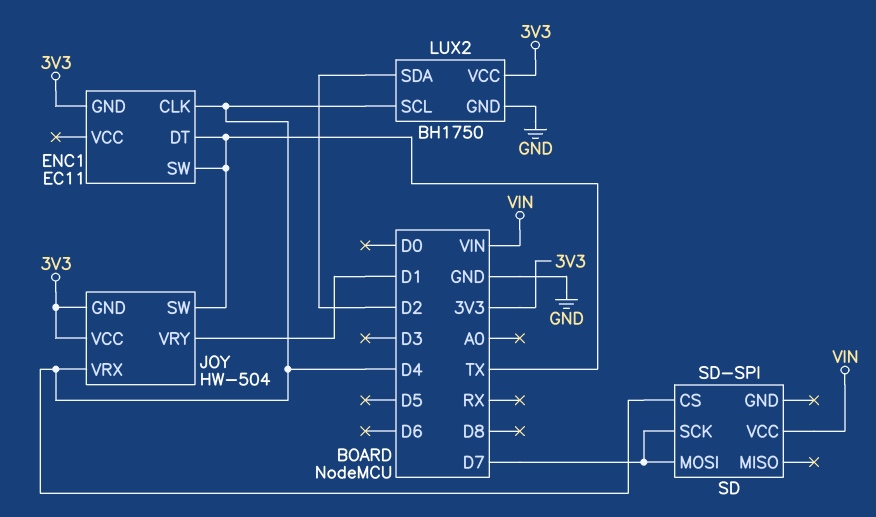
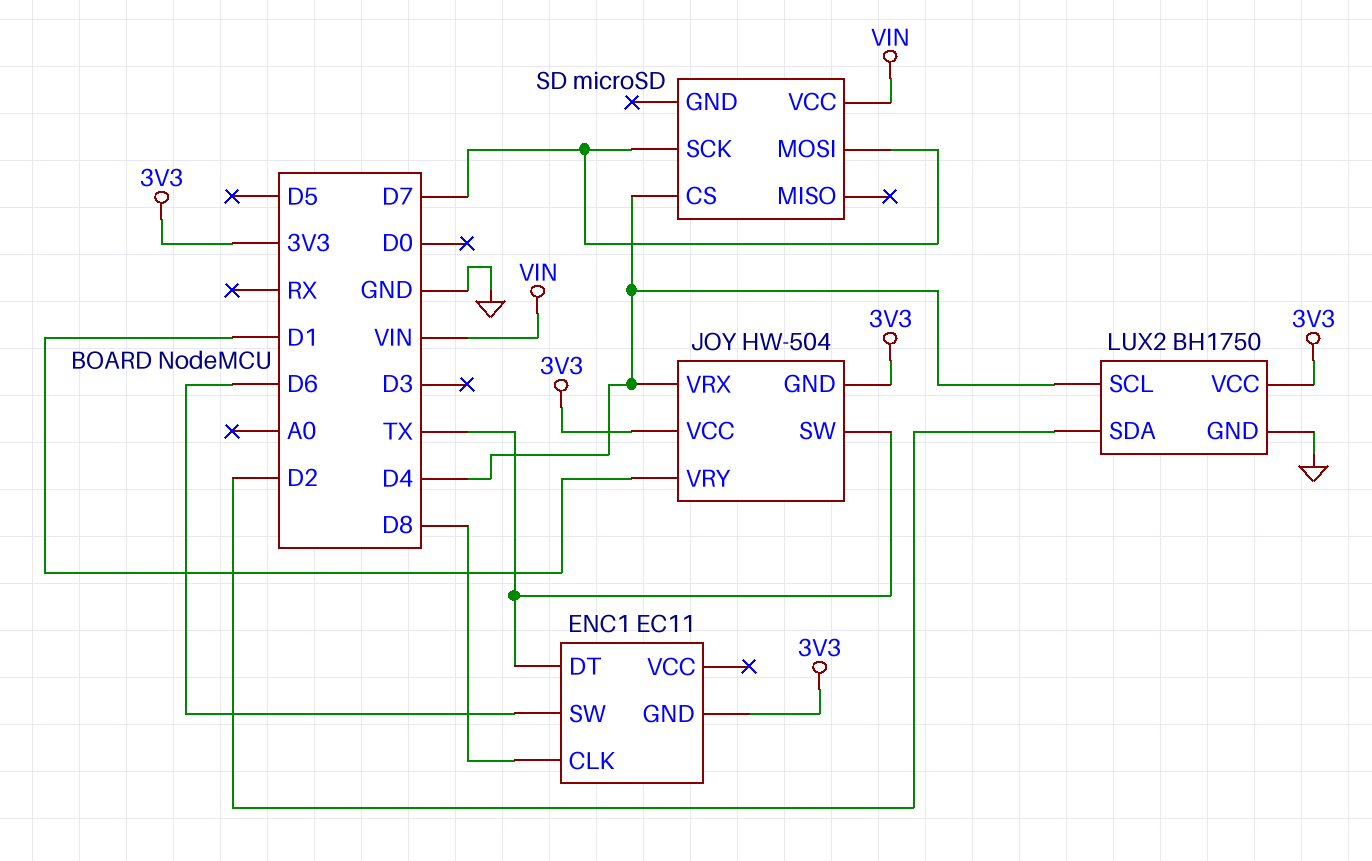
ENC1 pin CLK: D4 -> D8
ENC1 pin SW: TX -> D6
SD: SD-SPI -> microSD

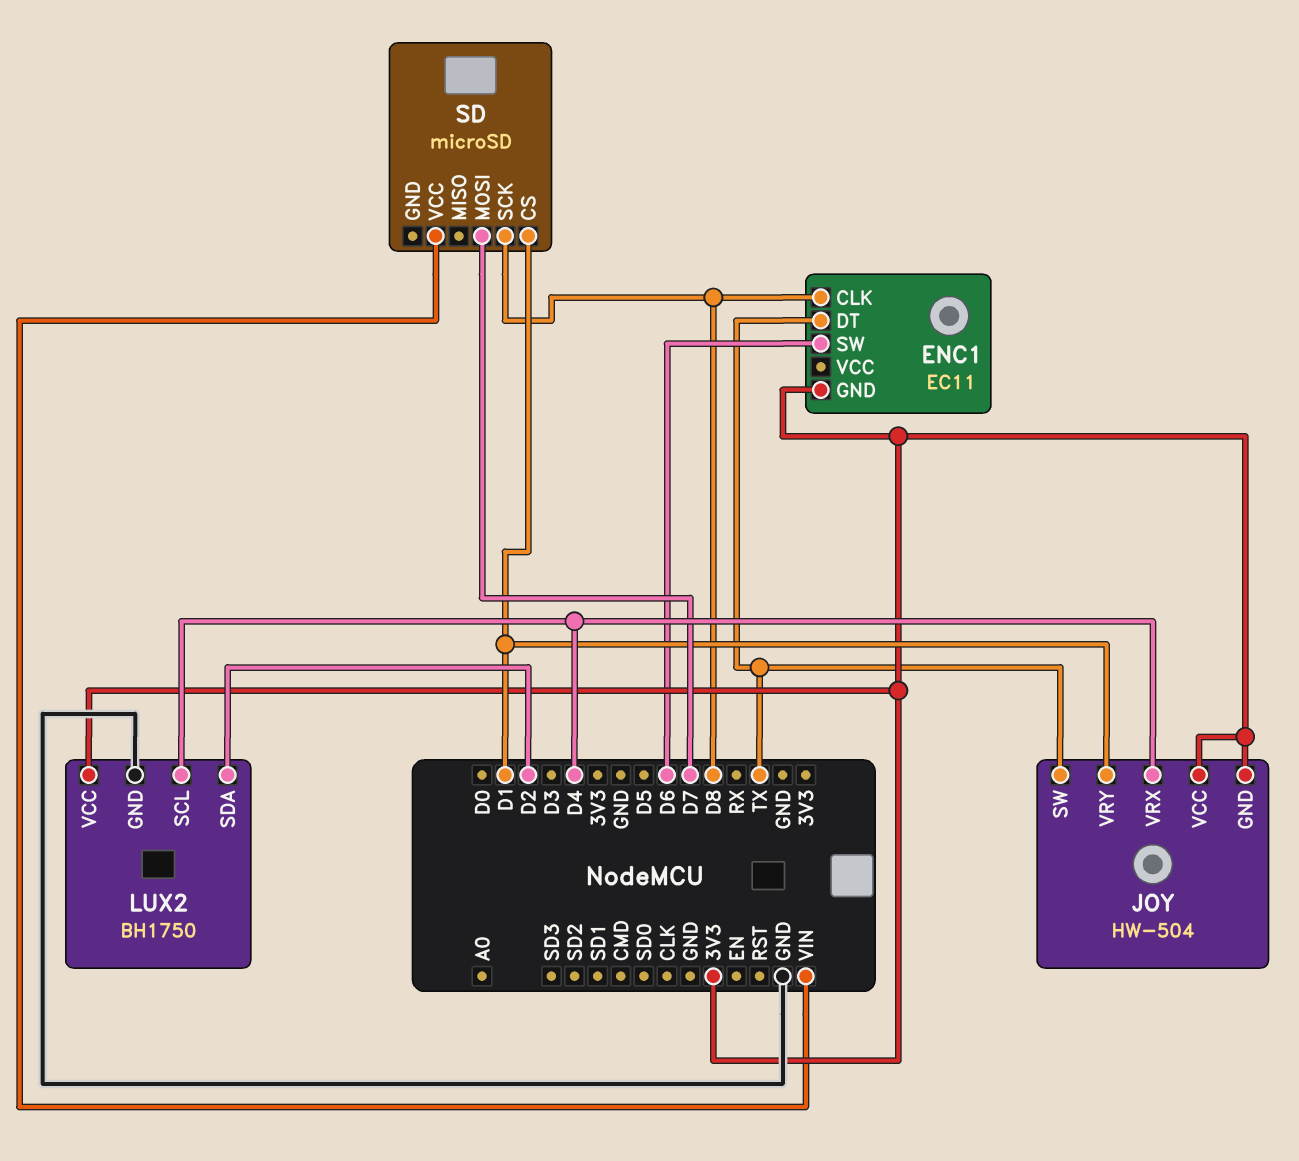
SD pin CS: D4 -> D1
SD pin SCK: D7 -> D8

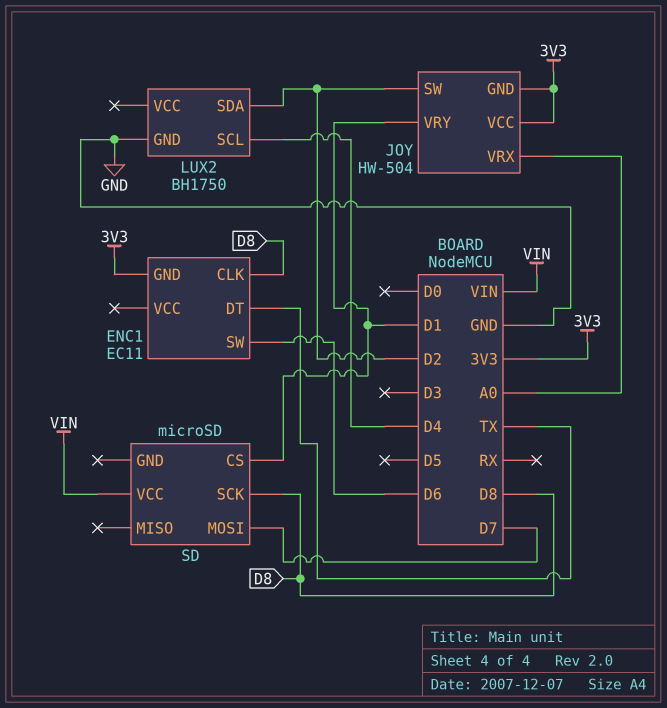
JOY pin SW: TX -> D2
JOY pin VRX: D4 -> A0
LUX2 pin VCC: 3V3 -> none

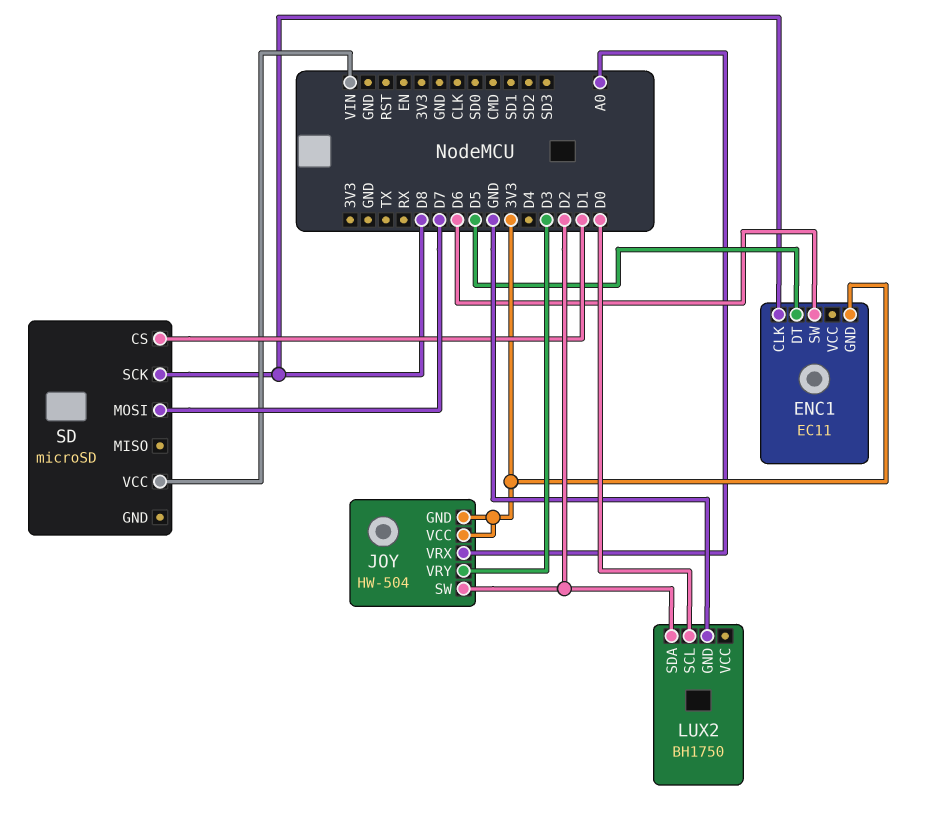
ENC1 pin DT: TX -> D5
JOY pin VRY: D1 -> D3
LUX2 pin SCL: D4 -> D0

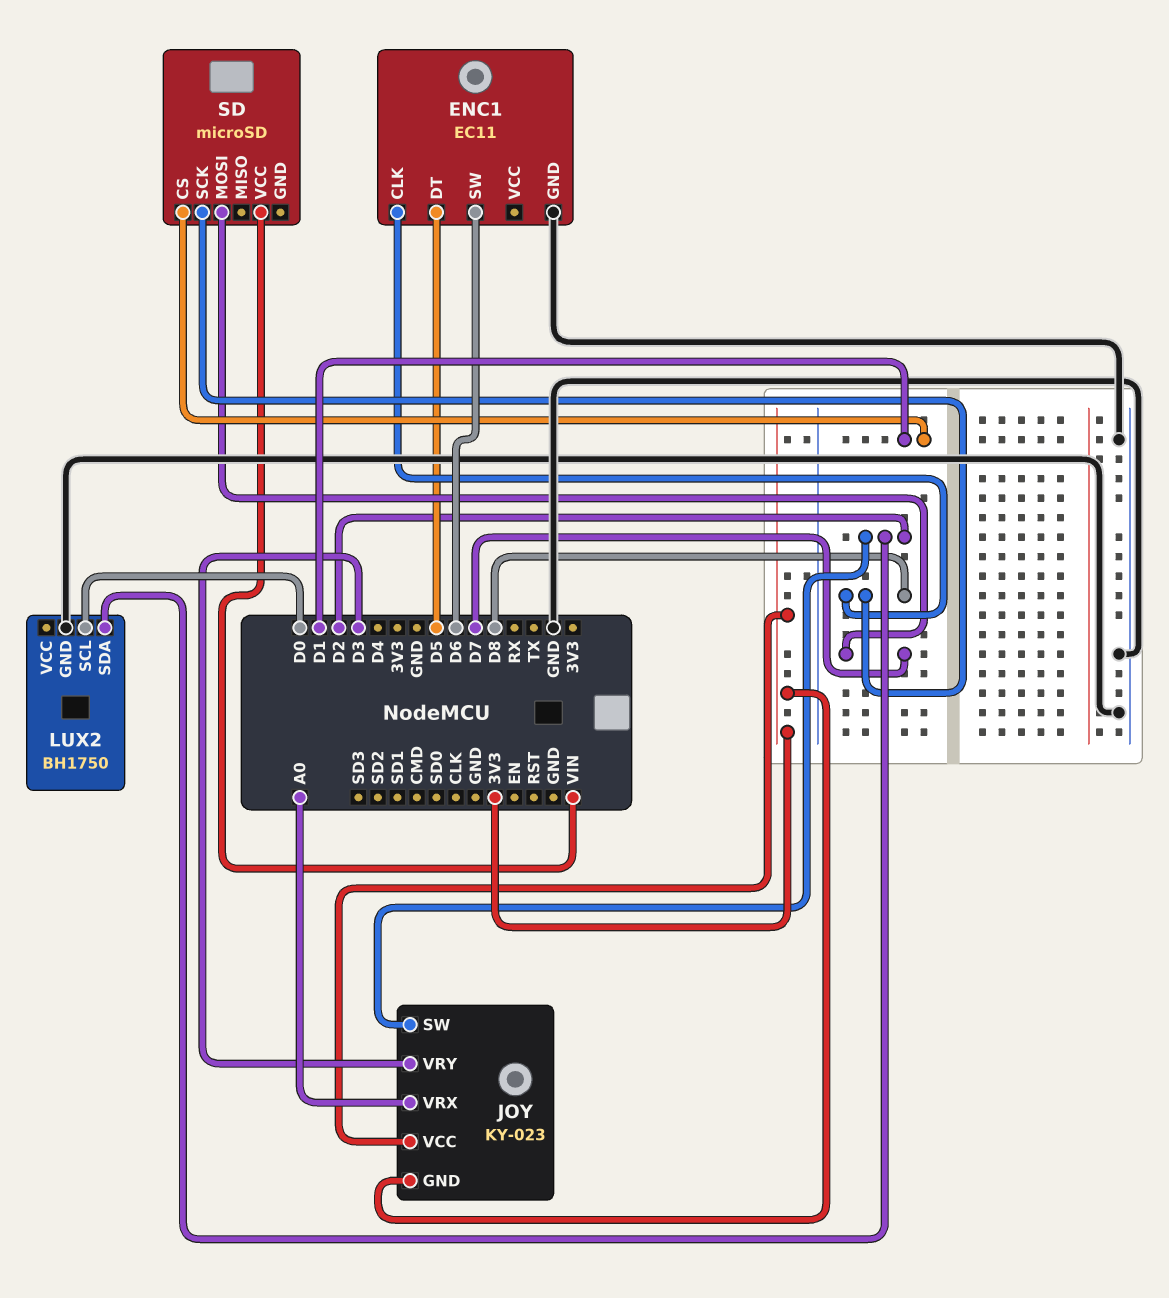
ENC1 pin GND: 3V3 -> GND
JOY: HW-504 -> KY-023

